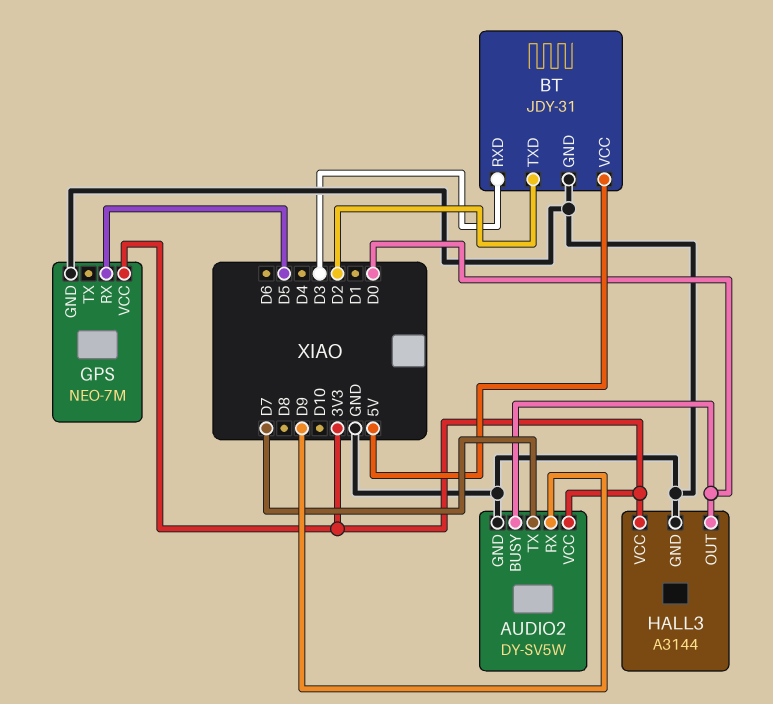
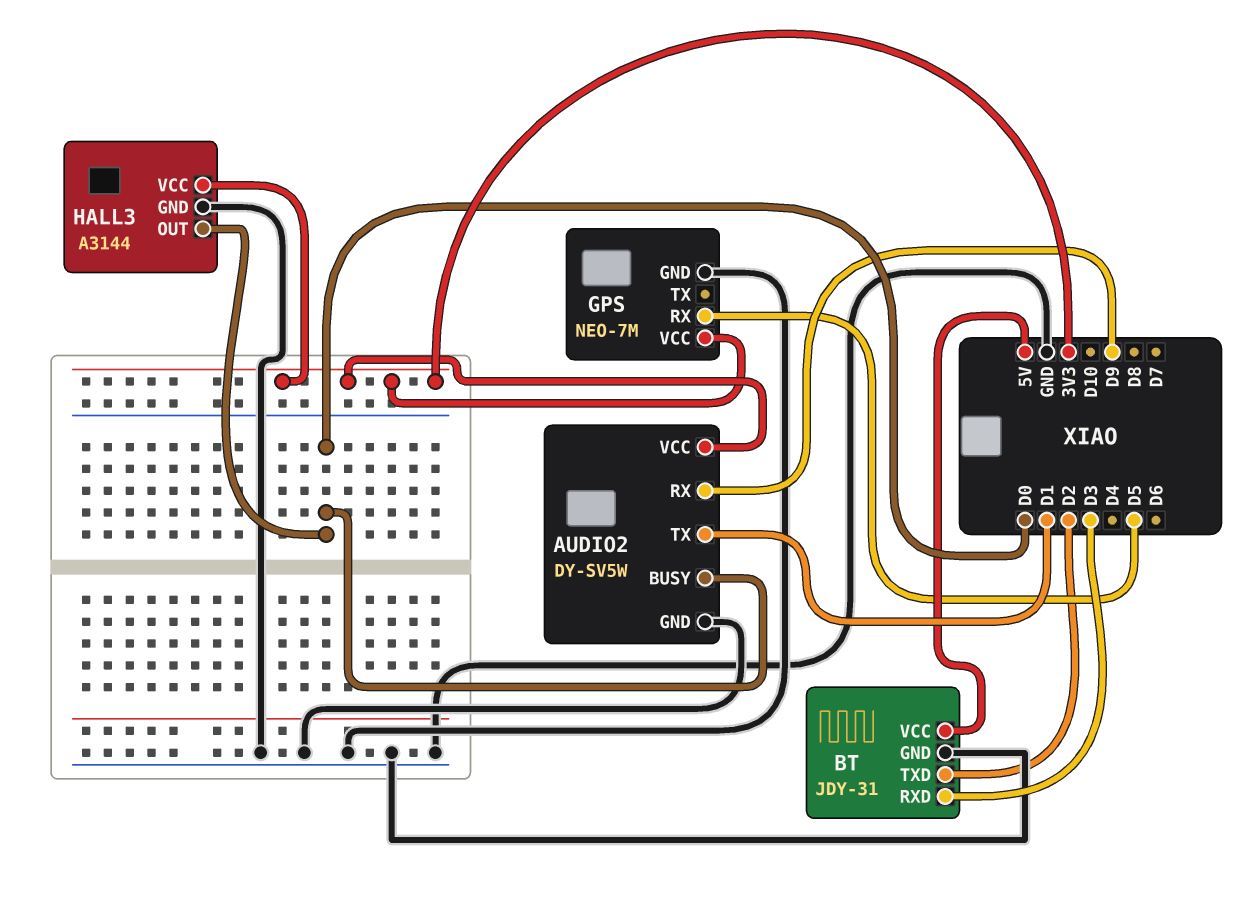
AUDIO2 pin TX: D7 -> D1

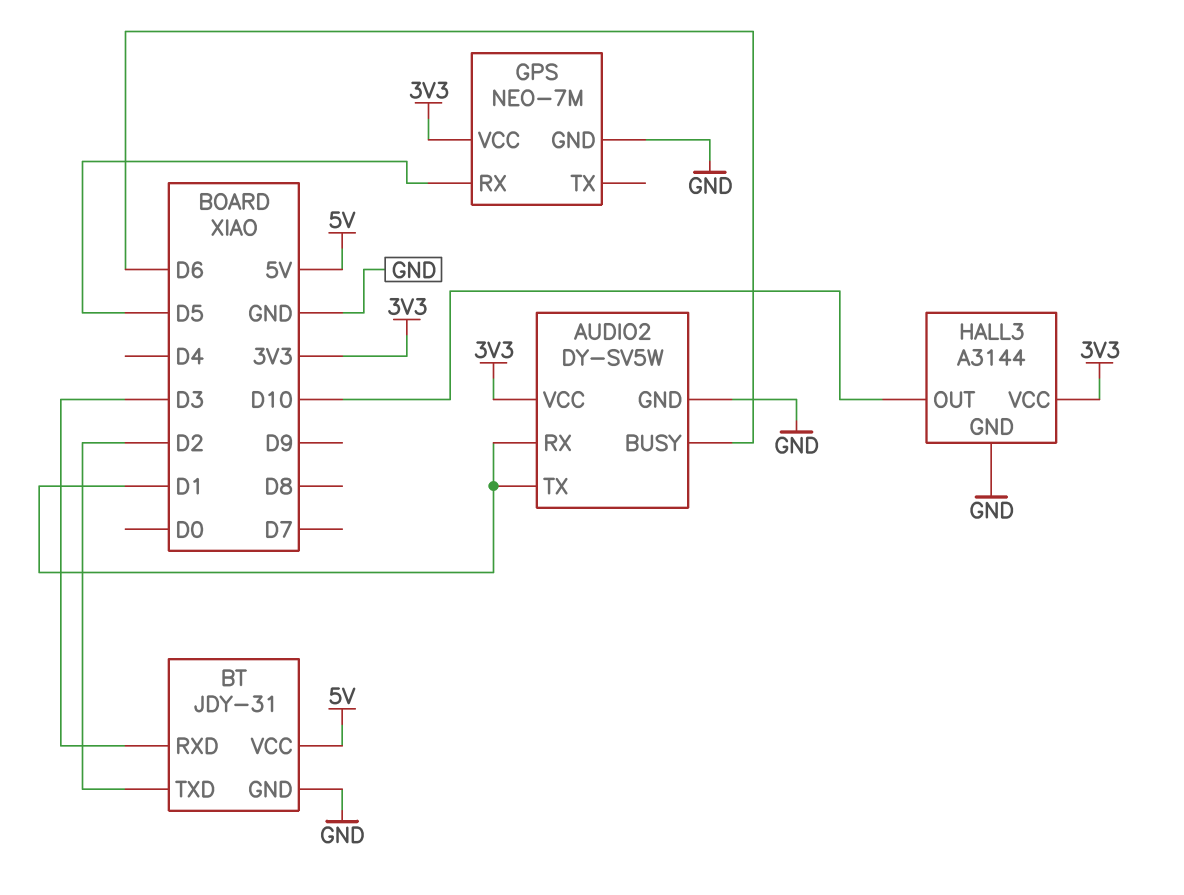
AUDIO2 pin BUSY: D0 -> D6
AUDIO2 pin RX: D9 -> D1
HALL3 pin OUT: D0 -> D10

